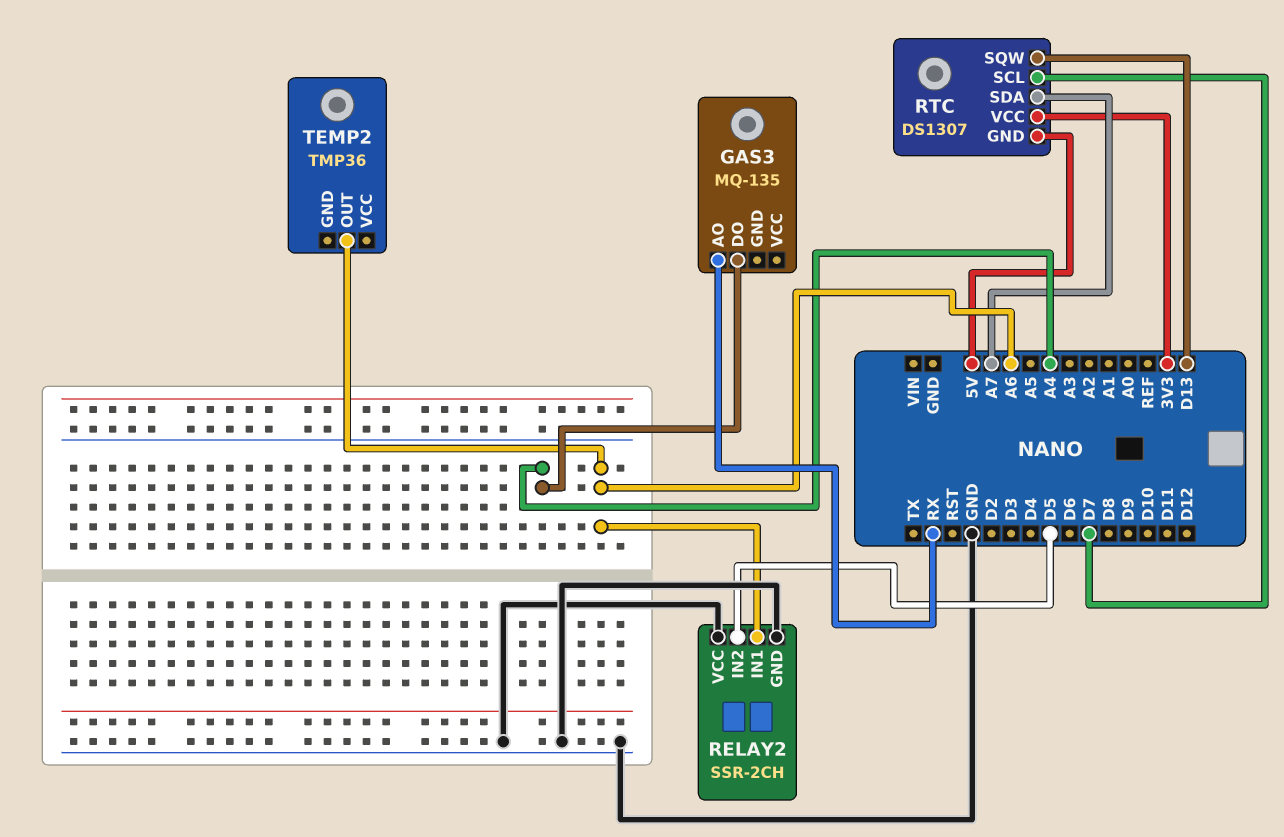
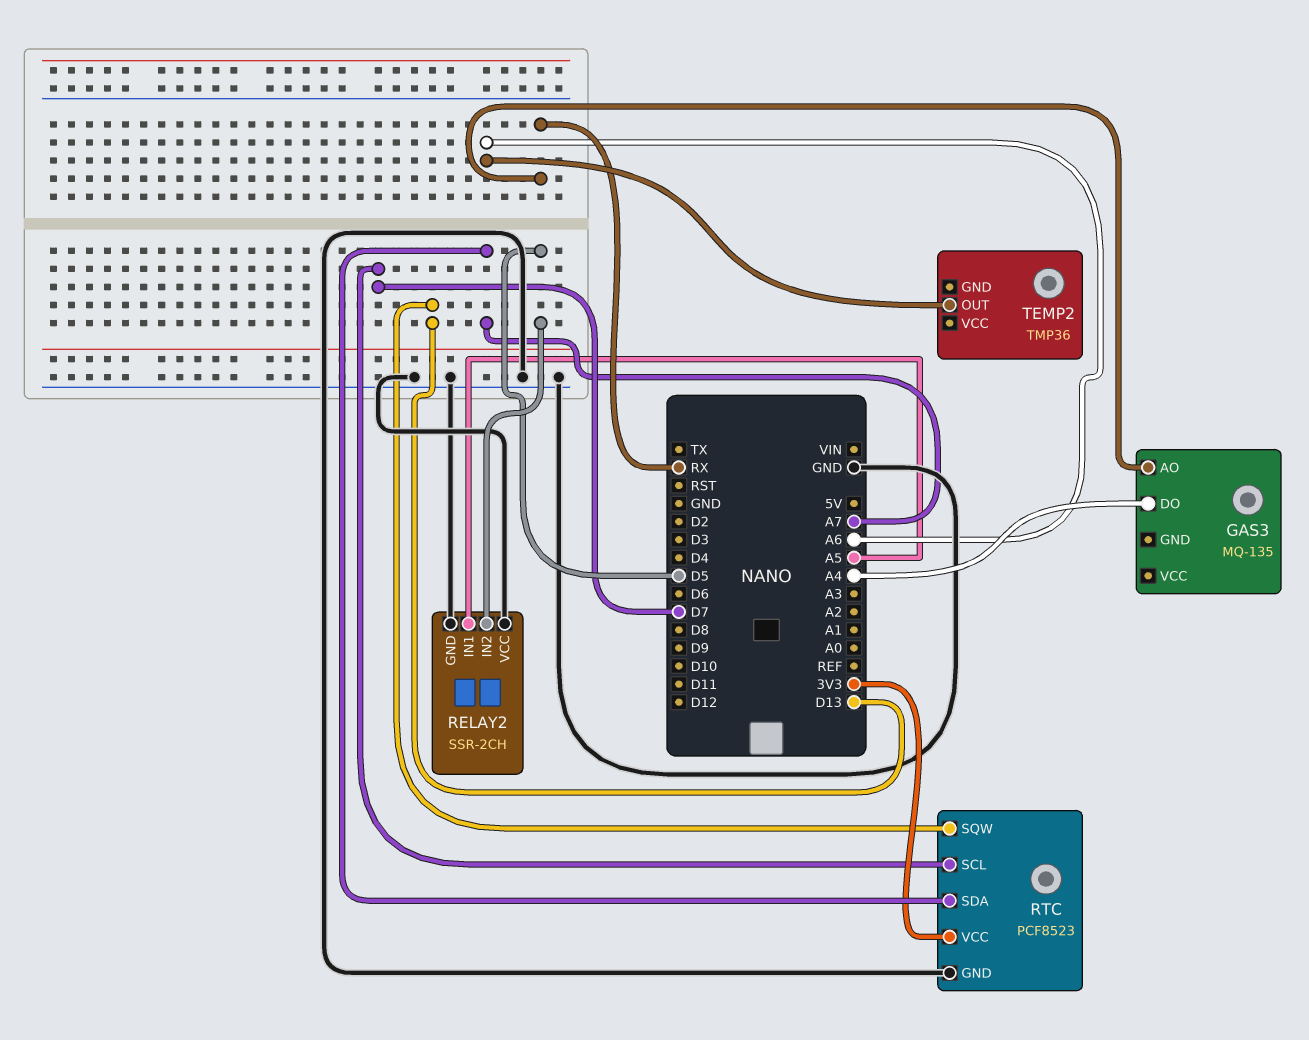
RELAY2 pin IN1: A6 -> A5
RTC: DS1307 -> PCF8523
RTC pin GND: 5V -> GND

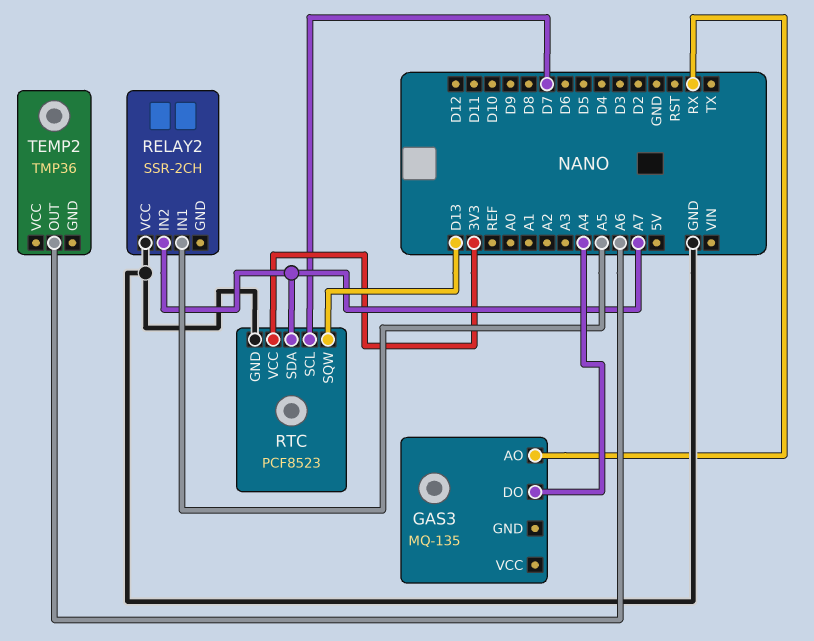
RELAY2 pin GND: GND -> none
RELAY2 pin IN2: D5 -> A7

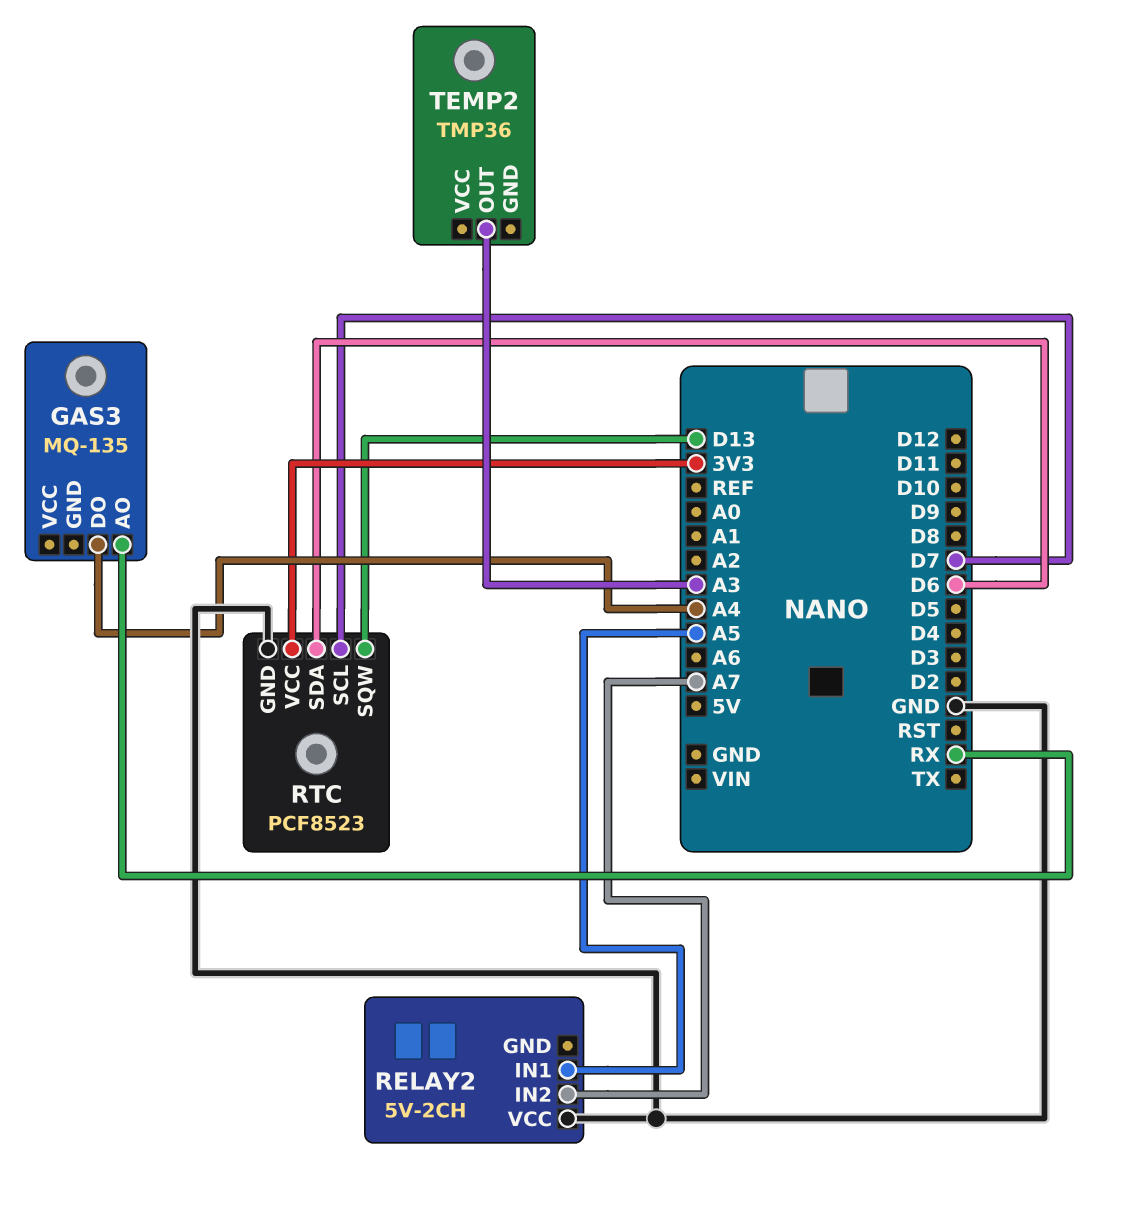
RELAY2: SSR-2CH -> 5V-2CH
RTC pin SDA: A7 -> D6
TEMP2 pin OUT: A6 -> A3

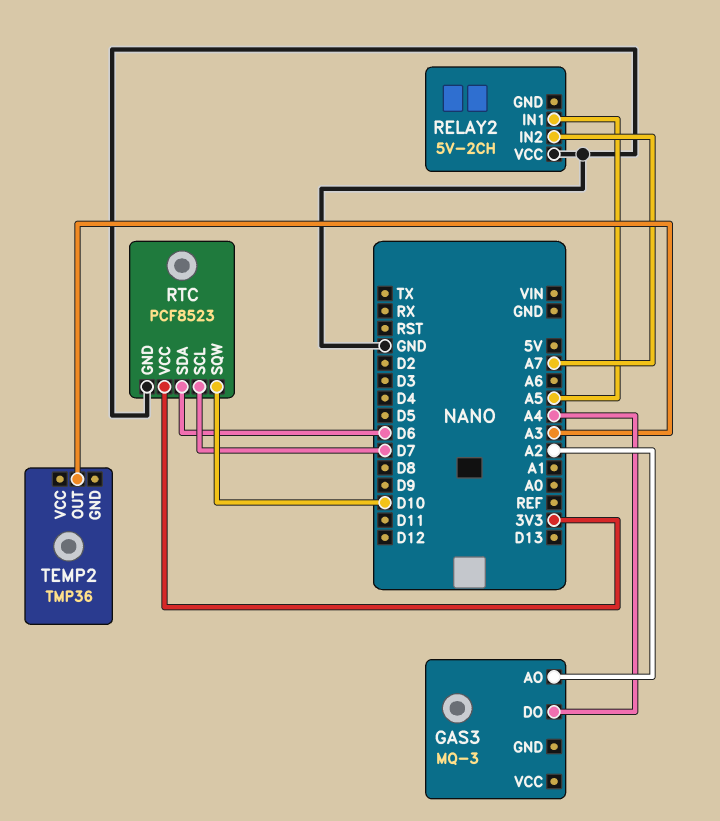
GAS3: MQ-135 -> MQ-3
GAS3 pin AO: RX -> A2
RTC pin SQW: D13 -> D10

